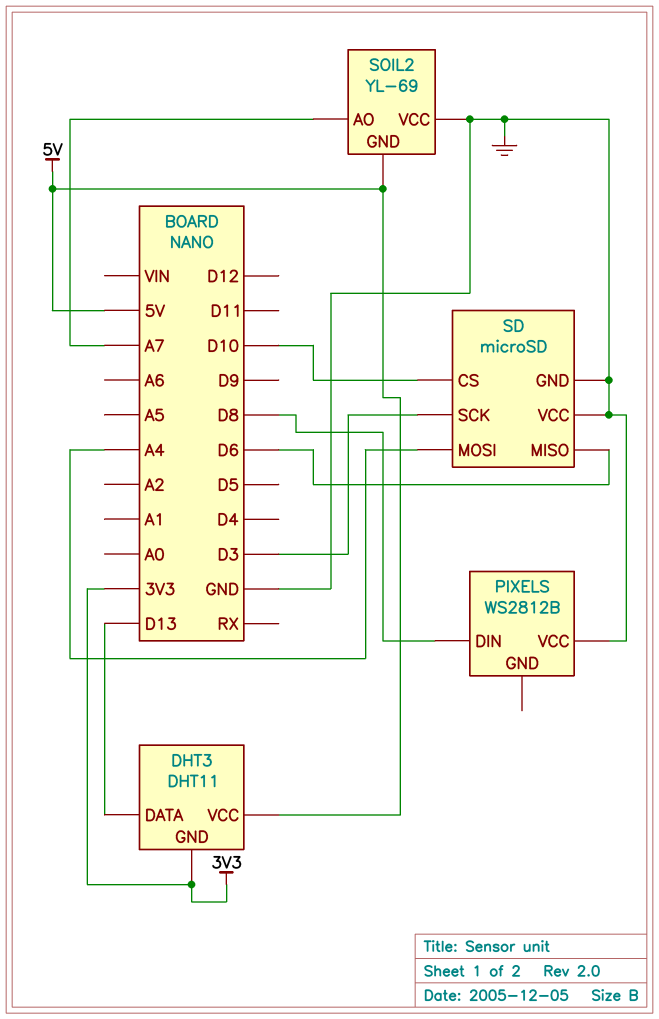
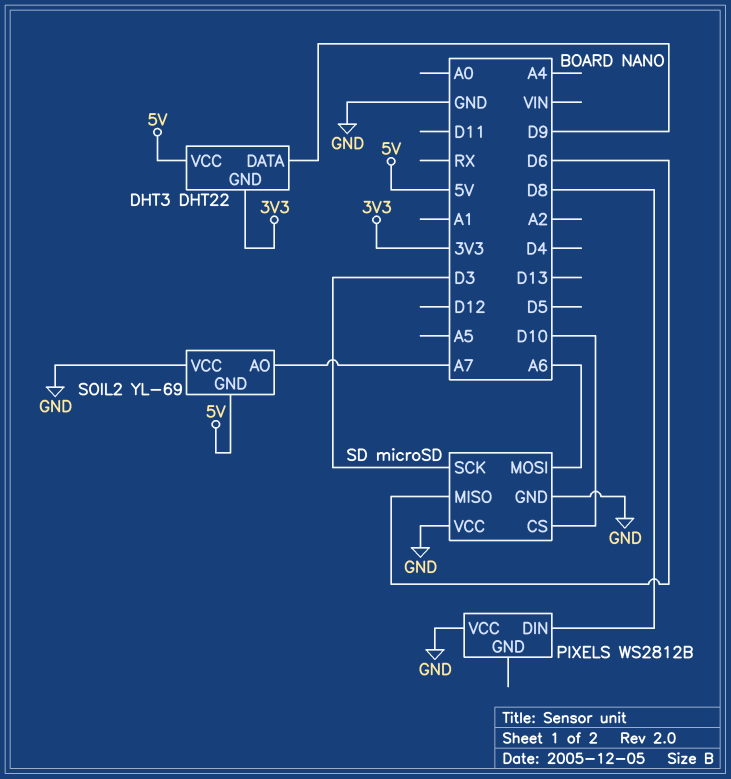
DHT3: DHT11 -> DHT22
DHT3 pin DATA: D13 -> D9
SD pin MOSI: A4 -> A6

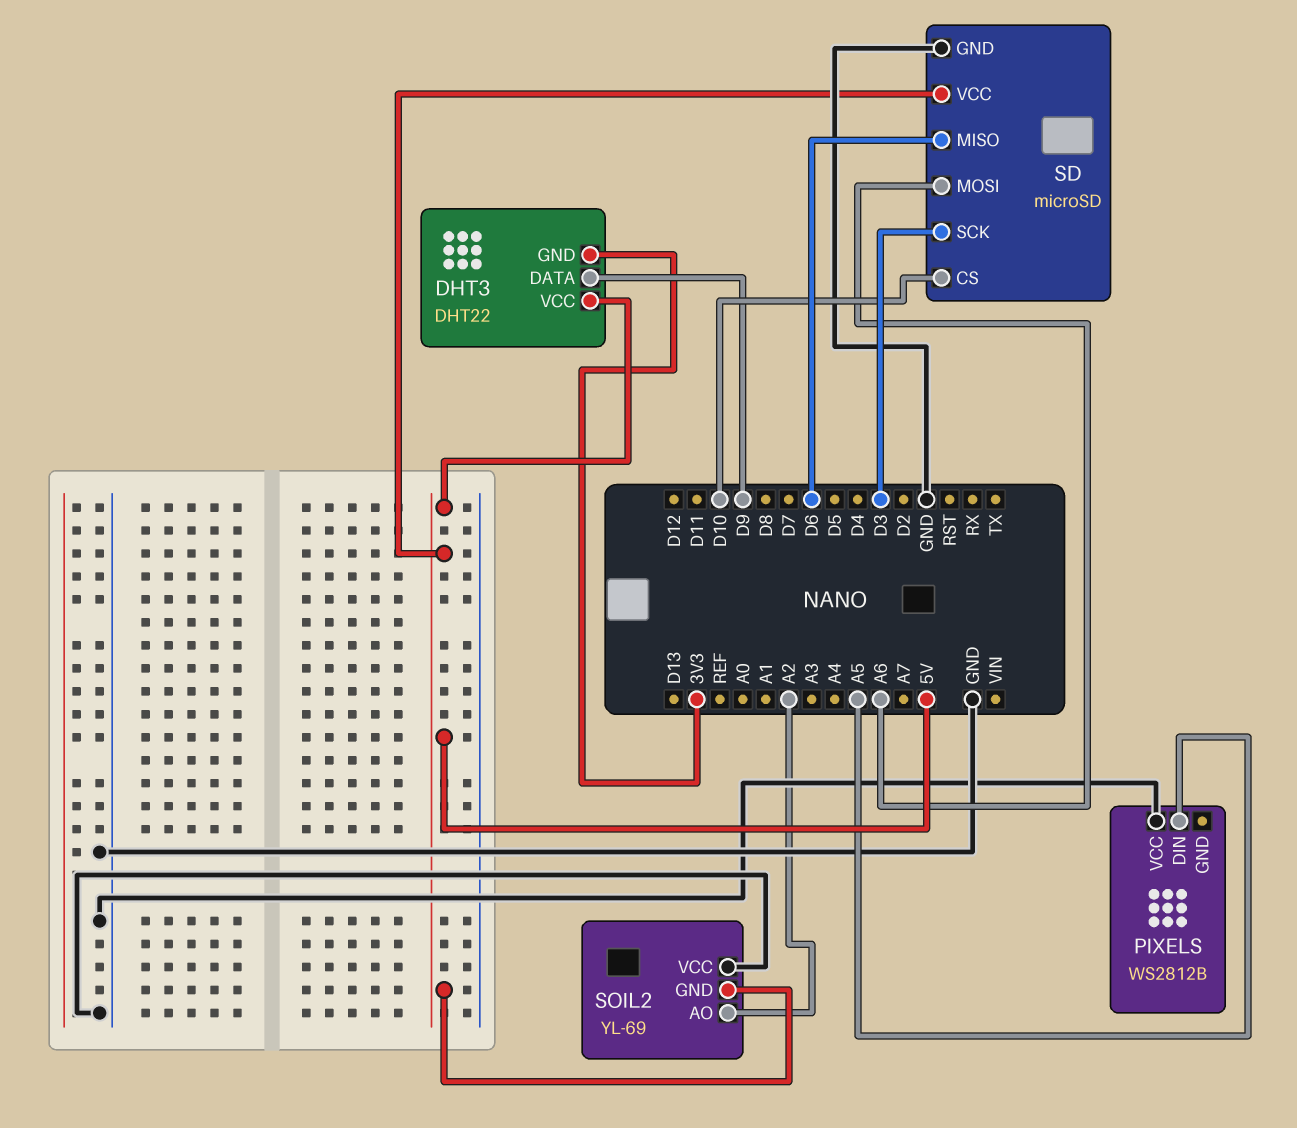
PIXELS pin DIN: D8 -> A5
SD pin VCC: GND -> 5V
SOIL2 pin AO: A7 -> A2

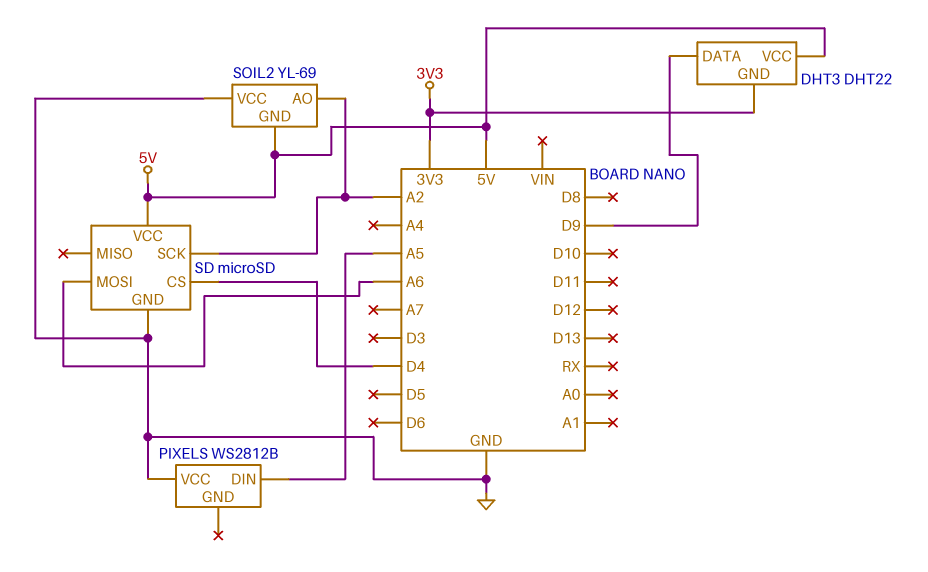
SD pin CS: D10 -> D4
SD pin MISO: D6 -> none
SD pin SCK: D3 -> A2

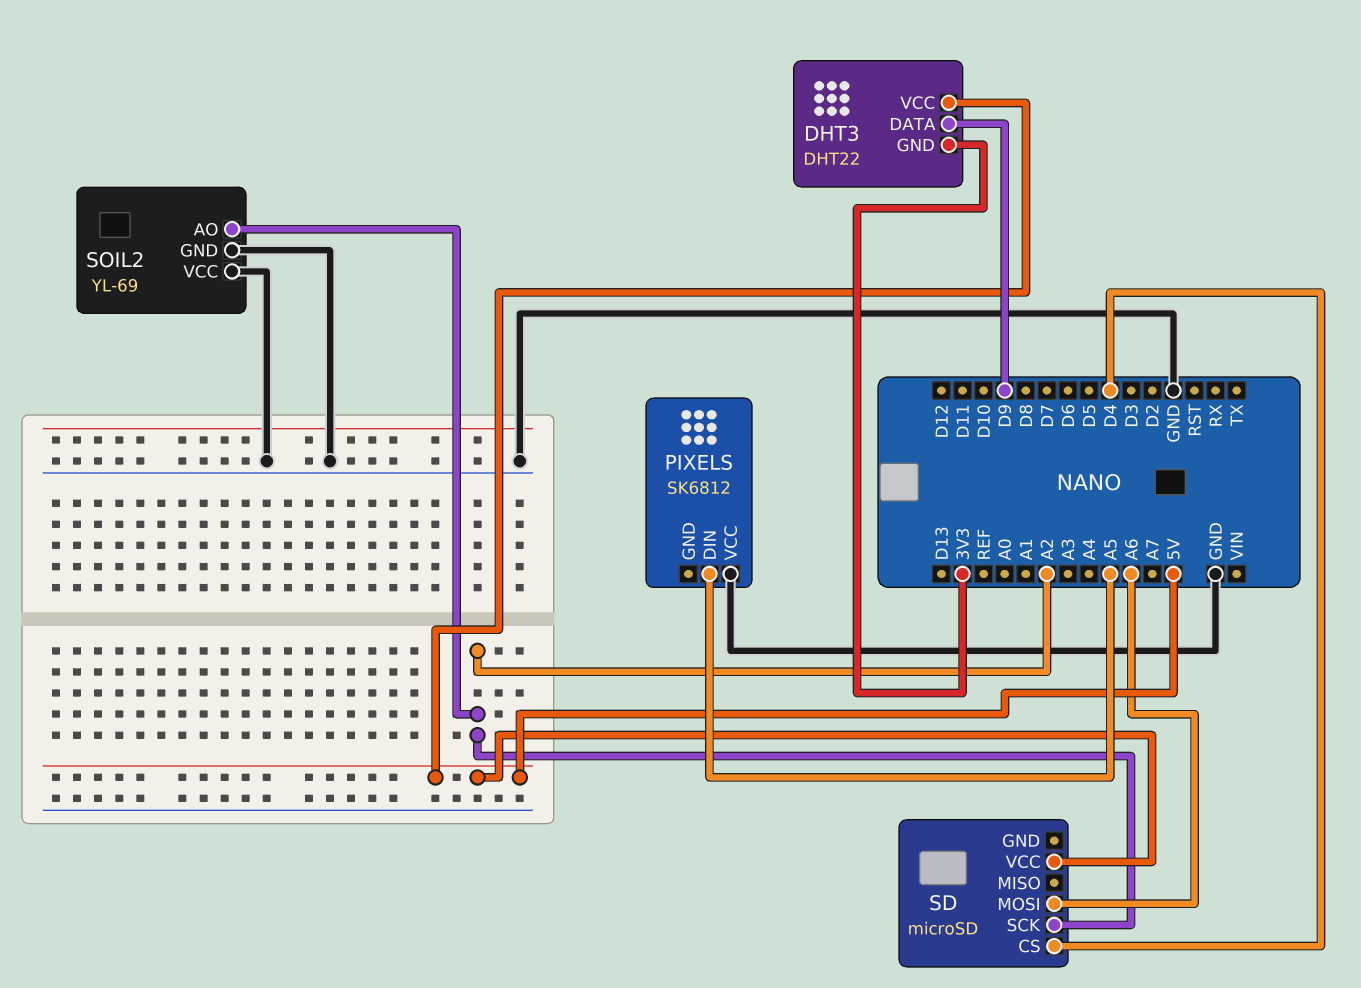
PIXELS: WS2812B -> SK6812
SD pin GND: GND -> none
SOIL2 pin GND: 5V -> GND

